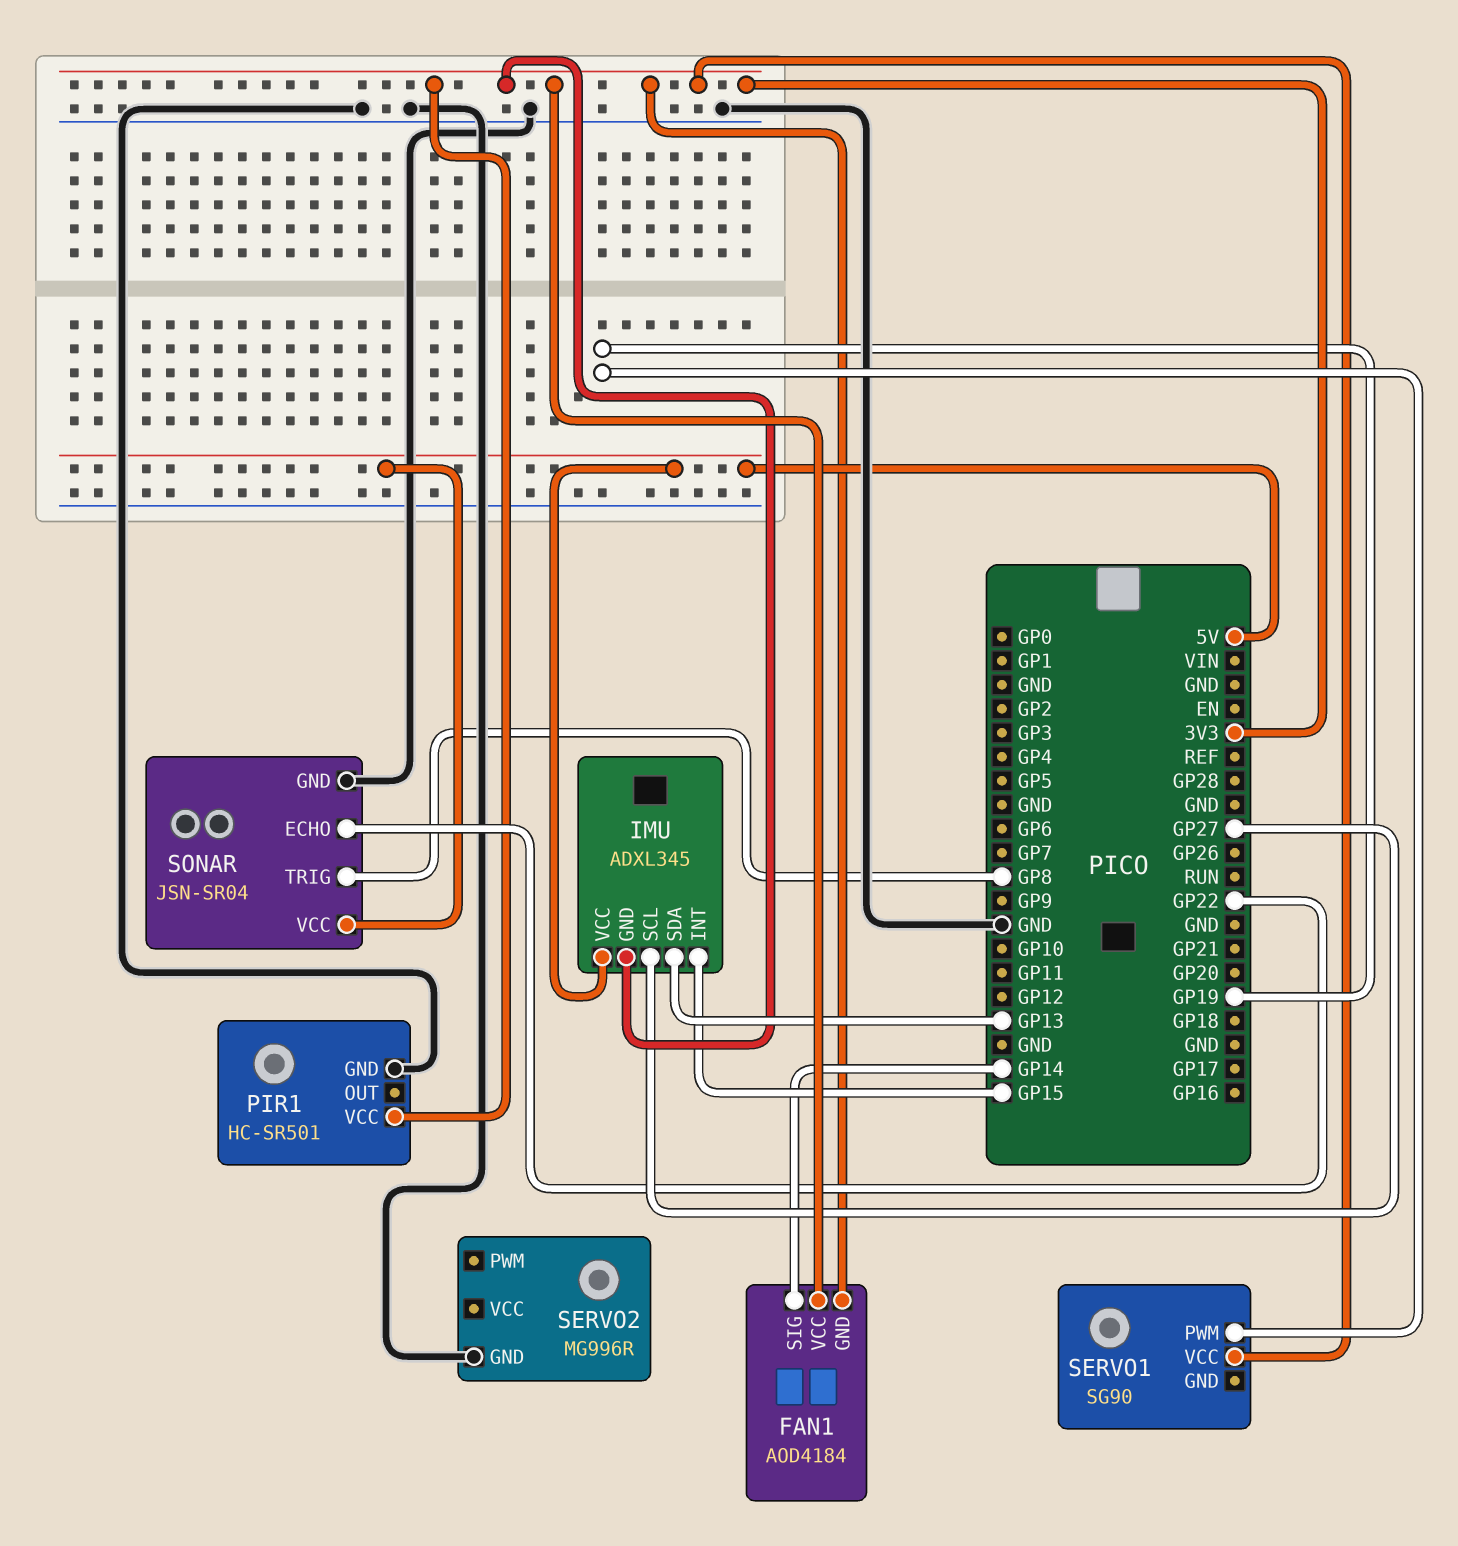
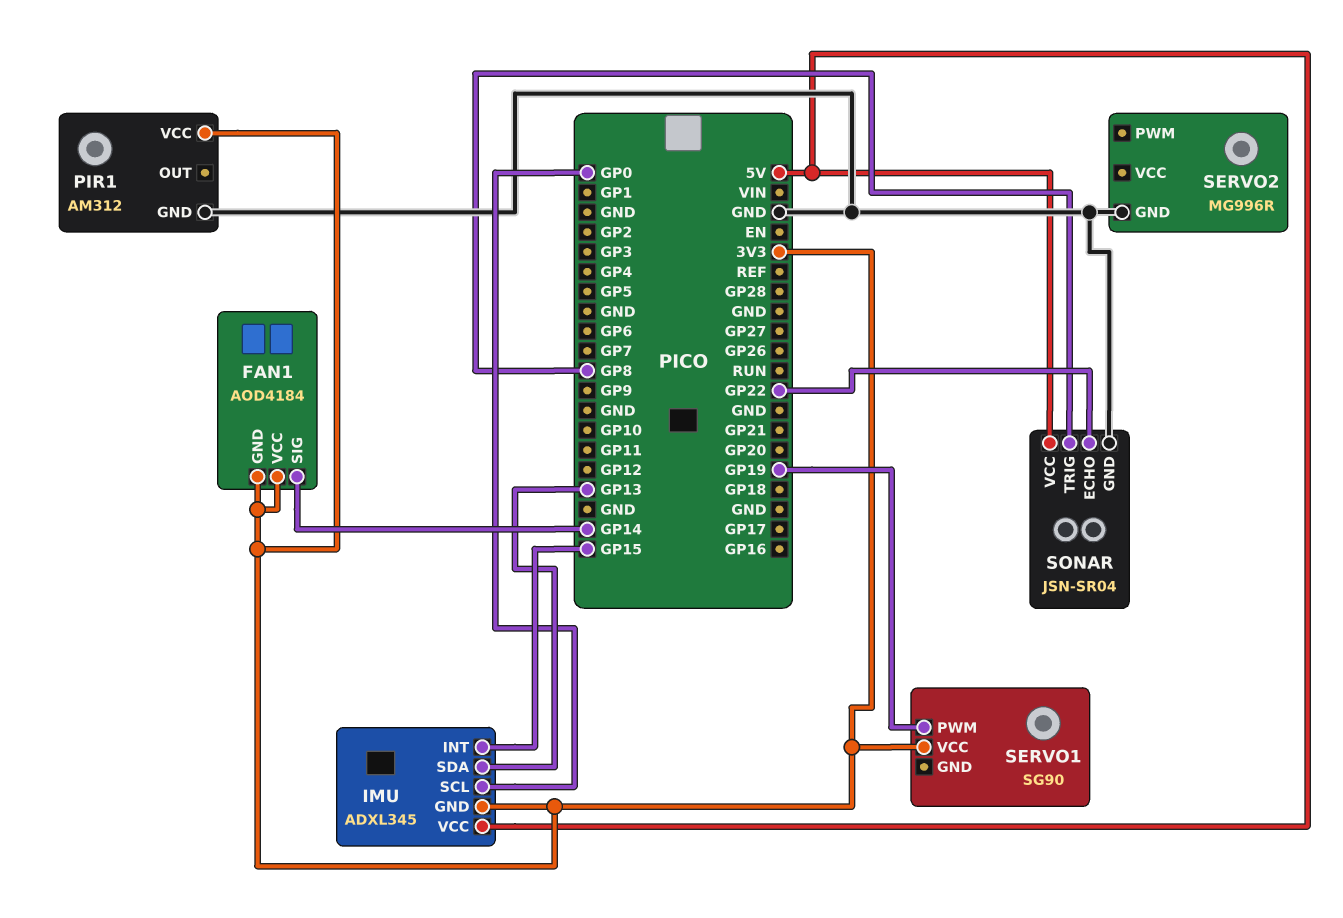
IMU pin SCL: GP27 -> GP0
PIR1: HC-SR501 -> AM312

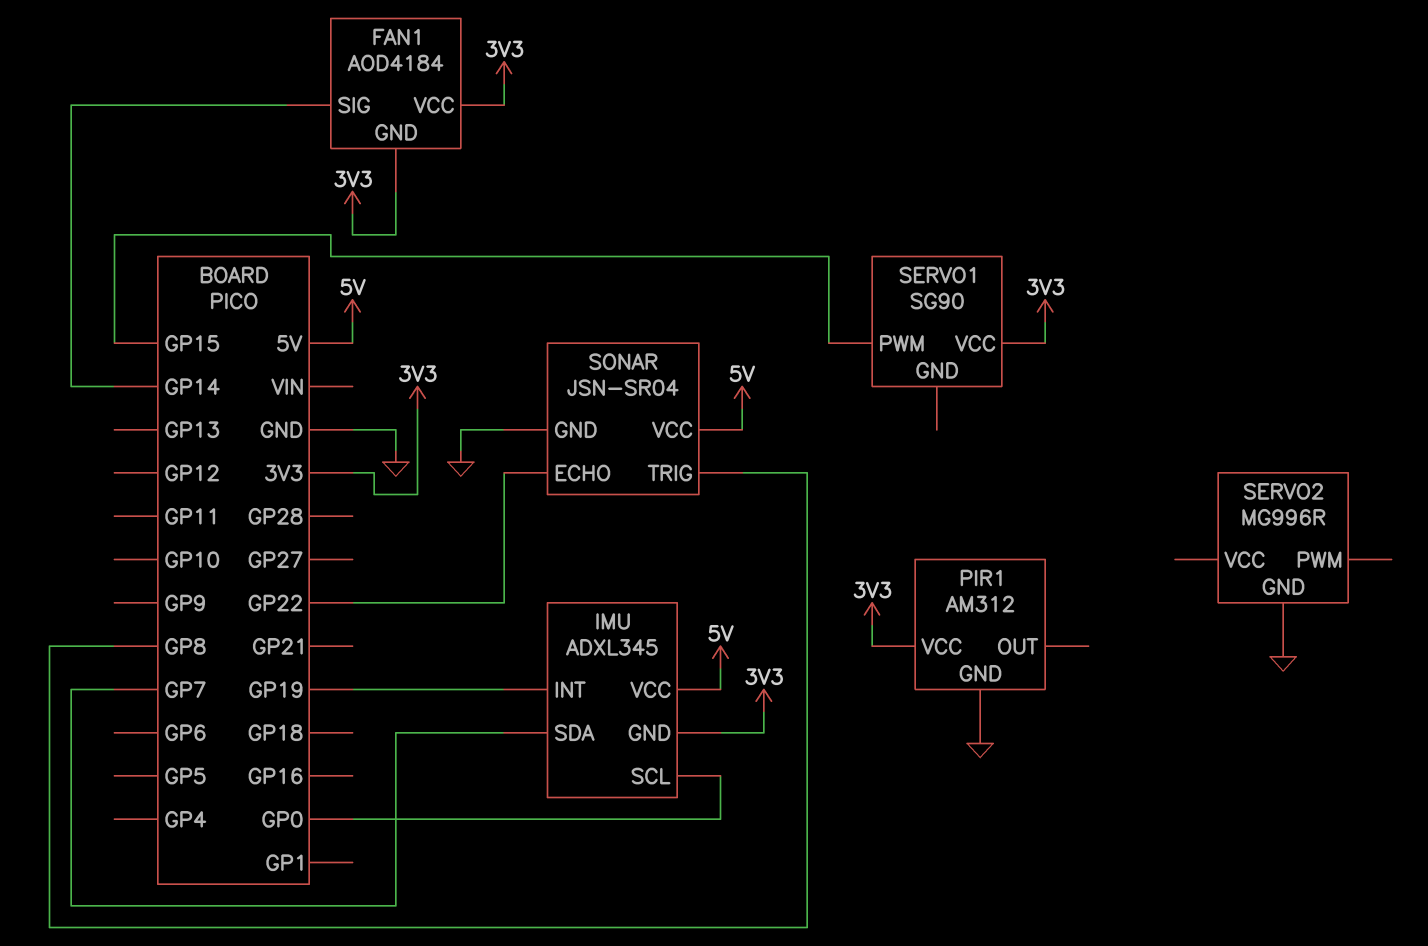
IMU pin INT: GP15 -> GP19
IMU pin SDA: GP13 -> GP7
SERVO1 pin PWM: GP19 -> GP15

